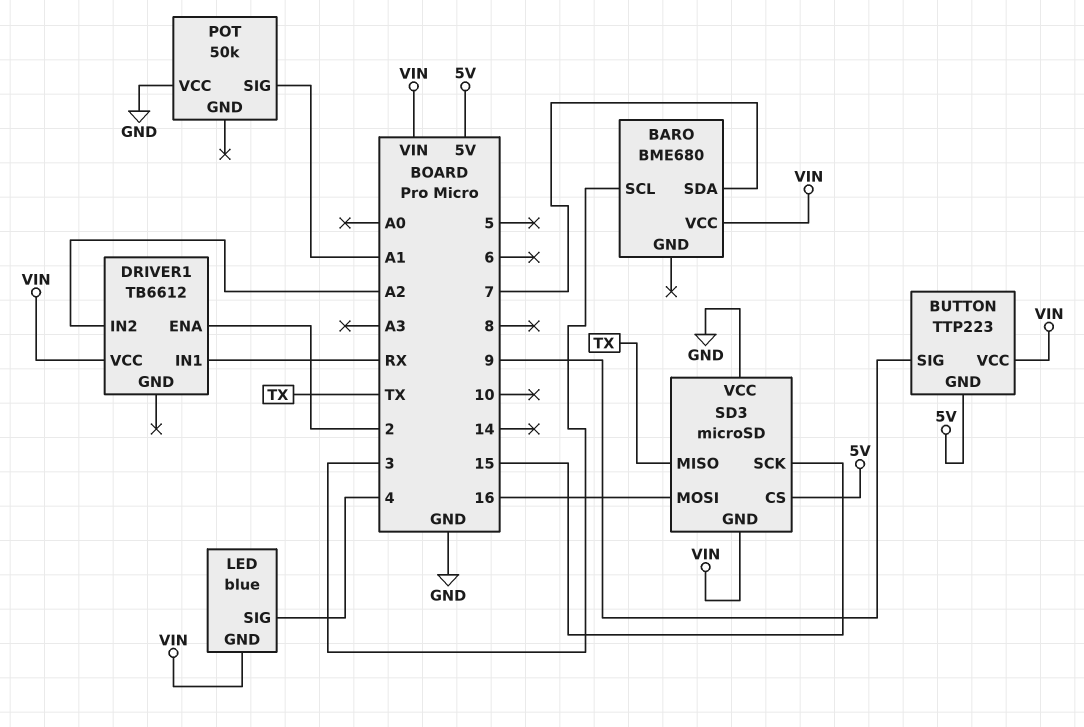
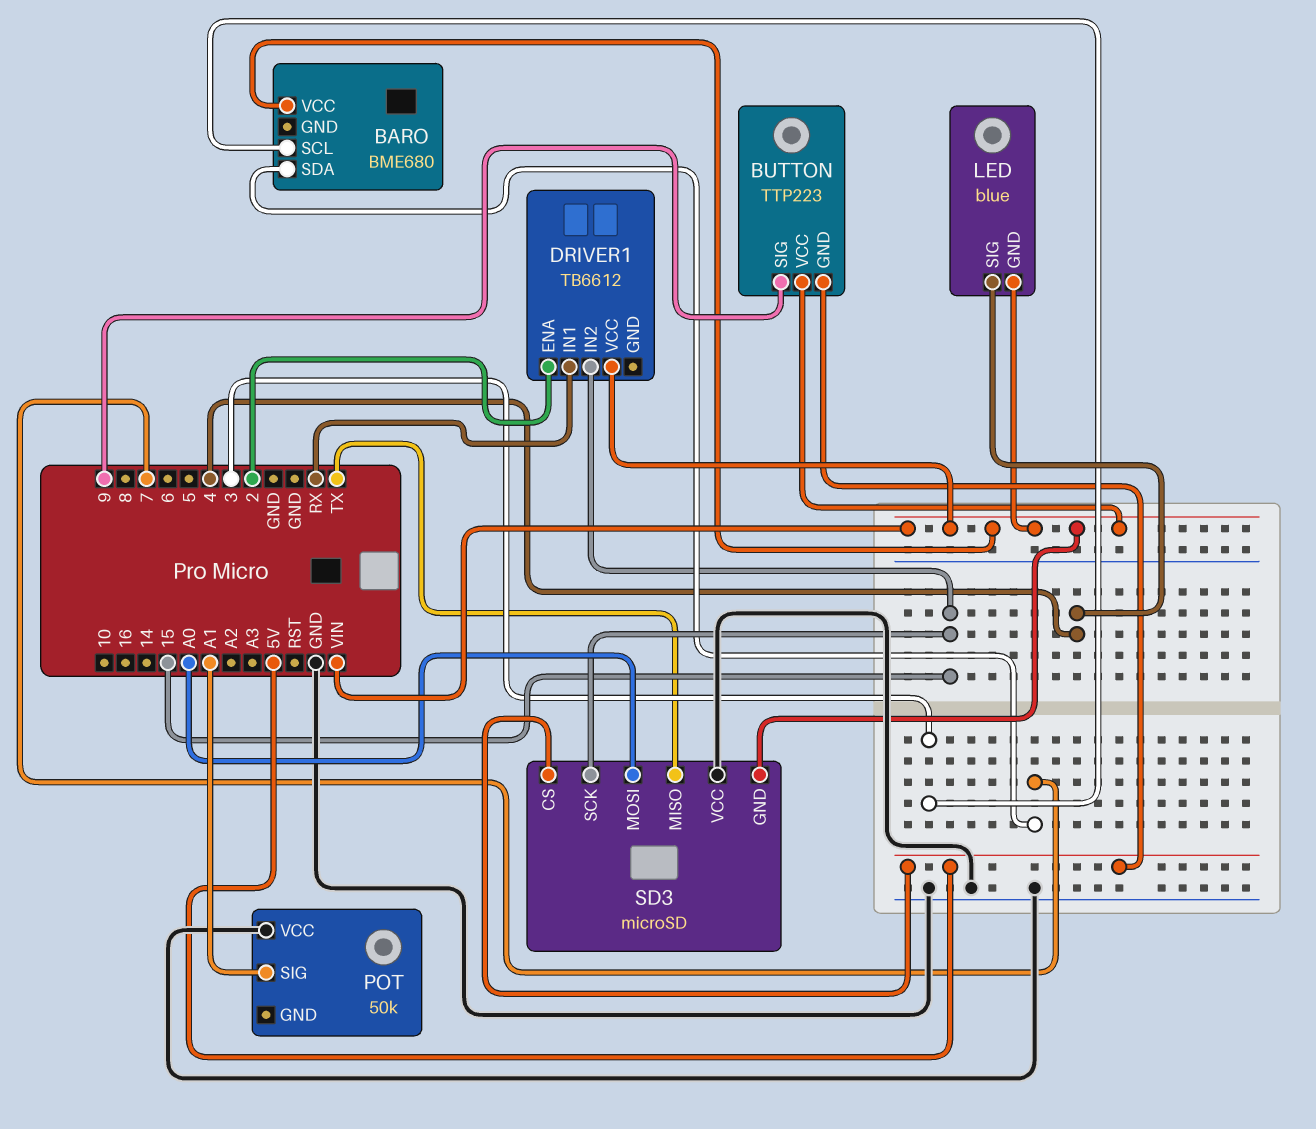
DRIVER1 pin IN2: A2 -> 15
SD3 pin MOSI: 16 -> A0

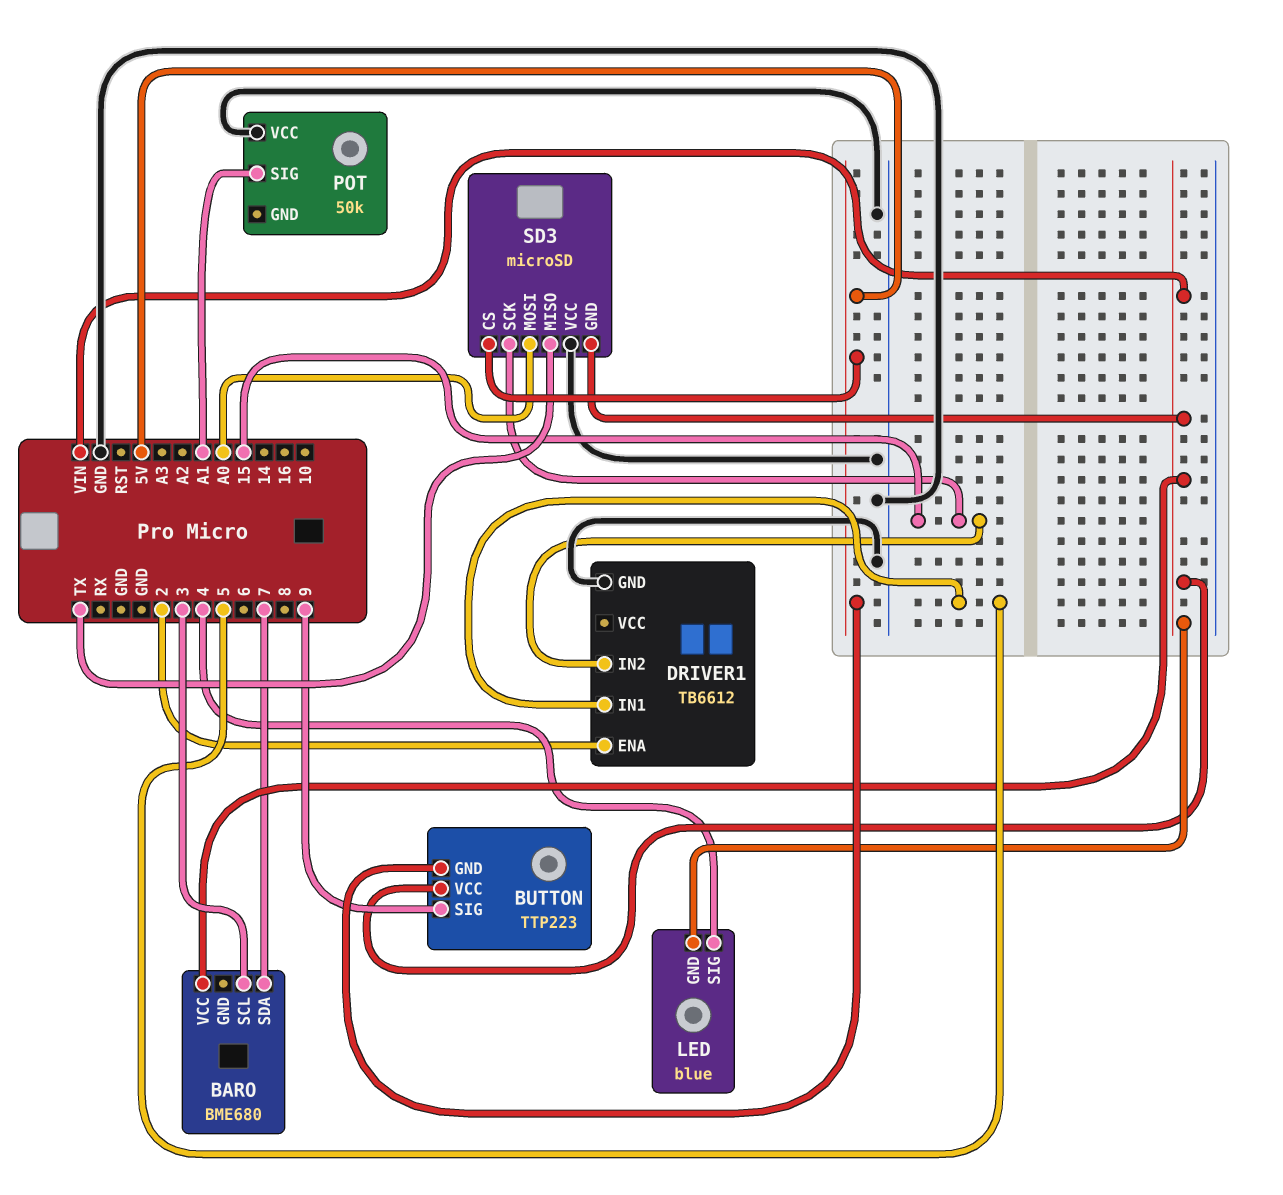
DRIVER1 pin GND: none -> GND
DRIVER1 pin IN1: RX -> 5
DRIVER1 pin VCC: VIN -> none

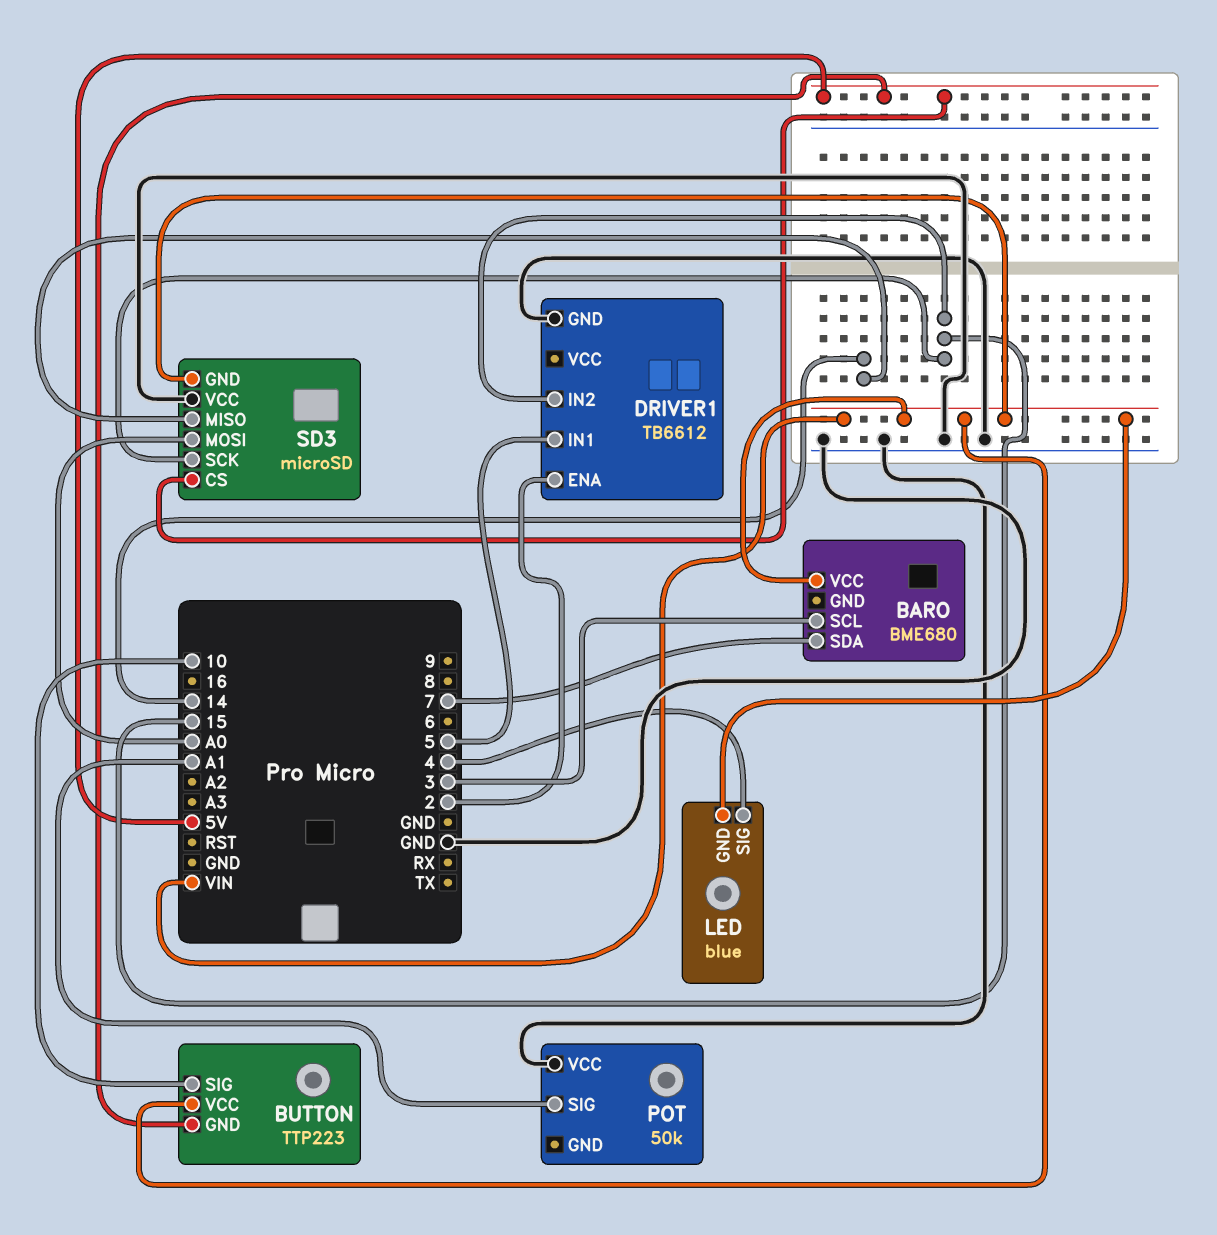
BUTTON pin SIG: 9 -> 10
SD3 pin MISO: TX -> 14

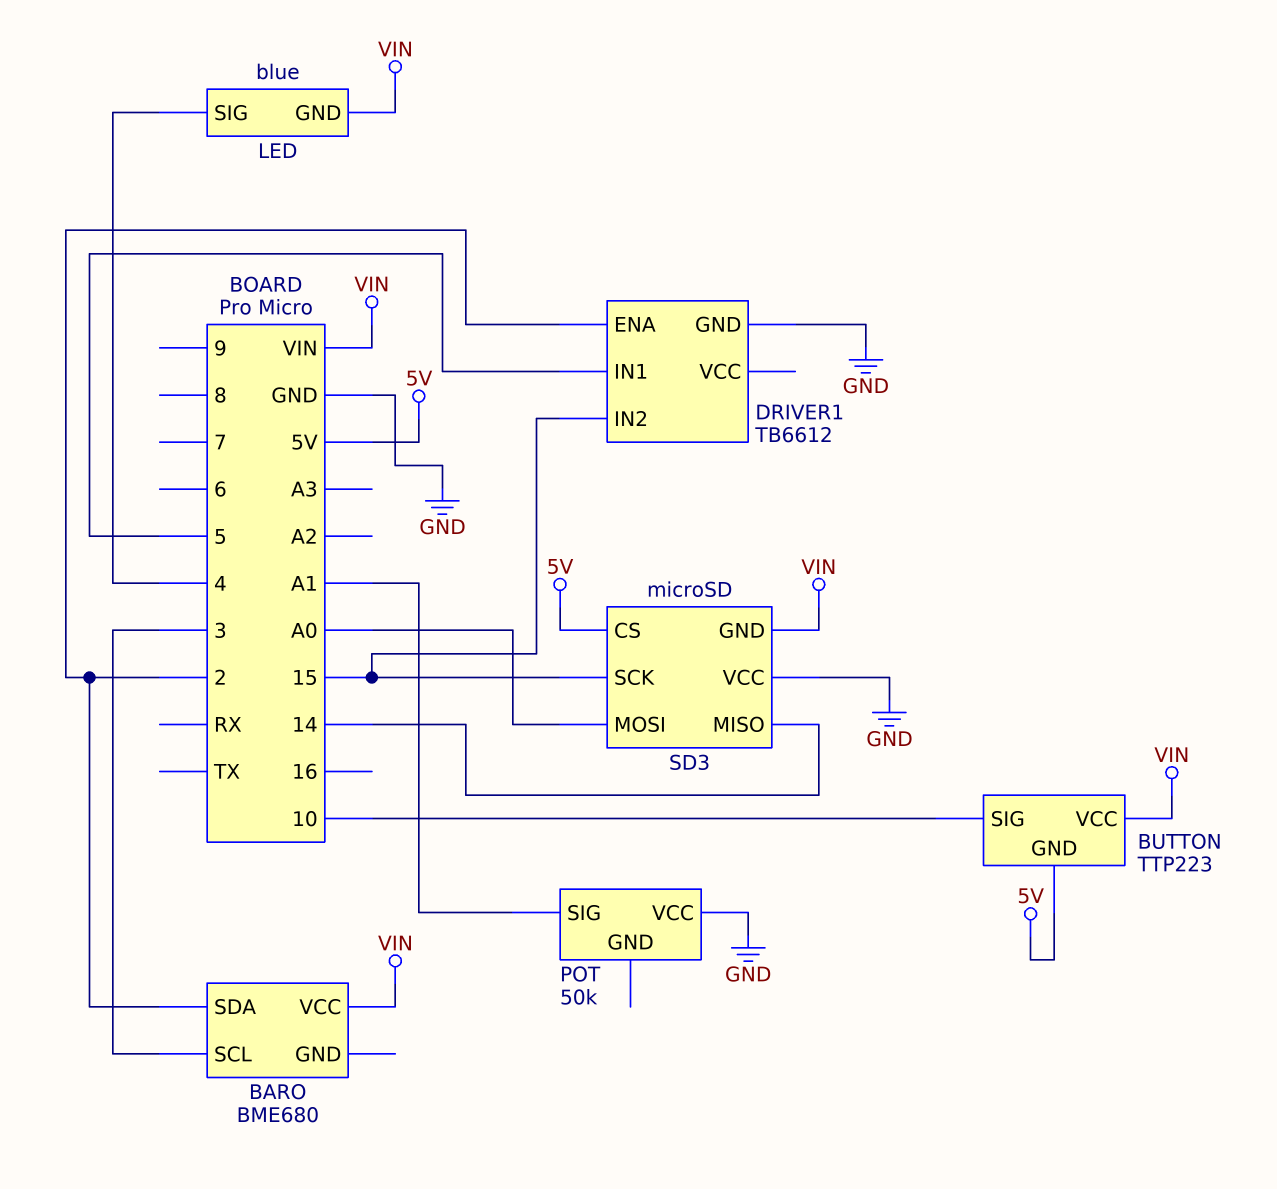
BARO pin SDA: 7 -> 2

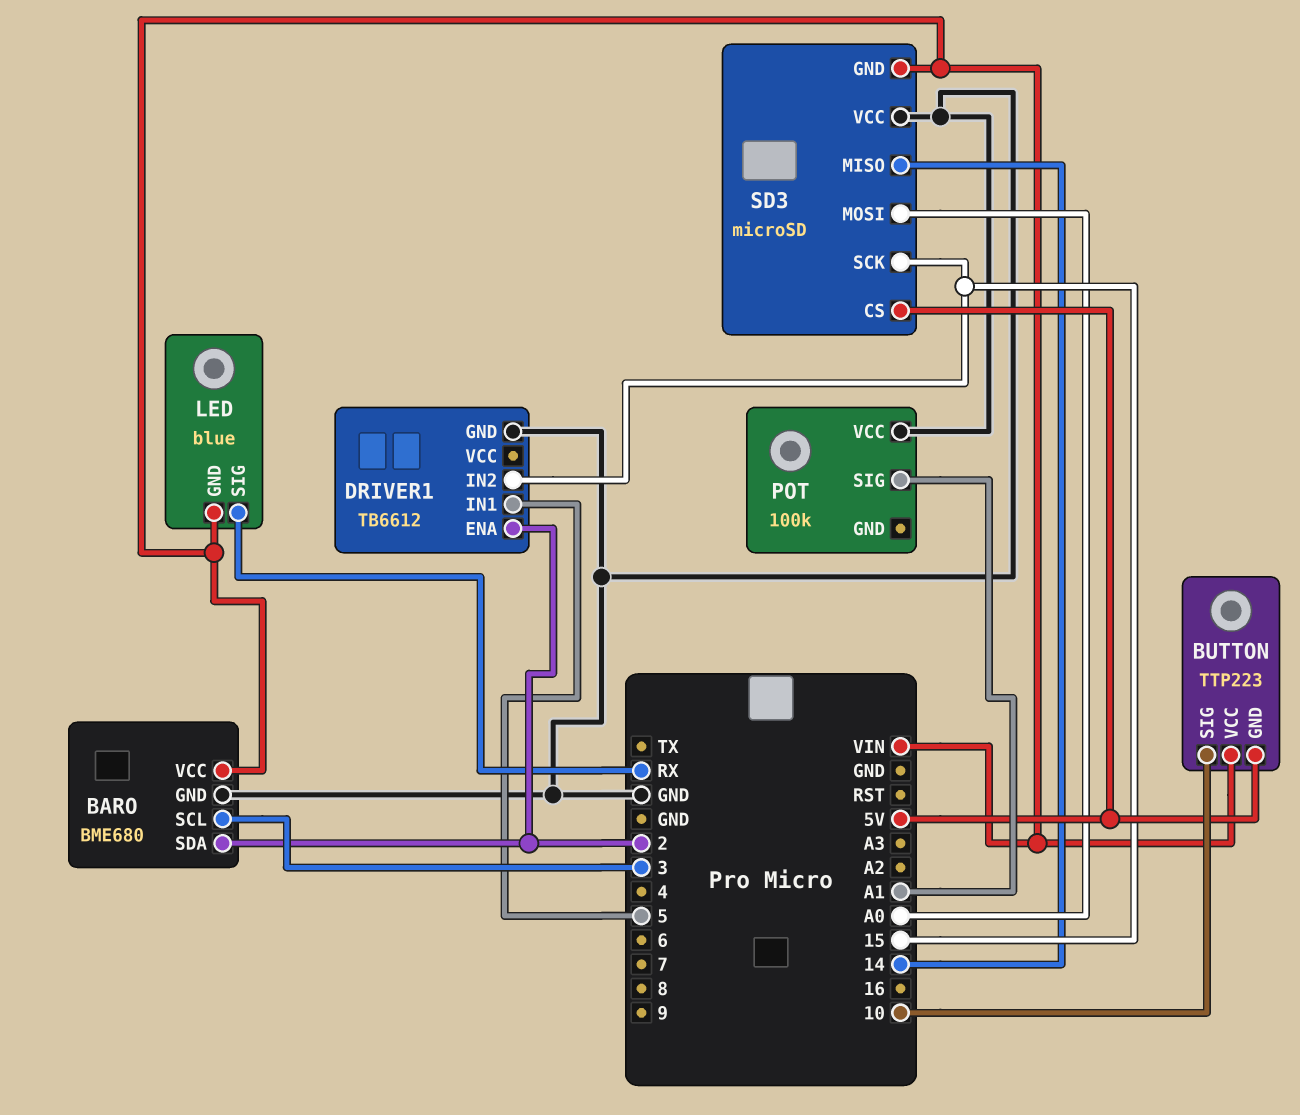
BARO pin GND: none -> GND
LED pin SIG: 4 -> RX
POT: 50k -> 100k

